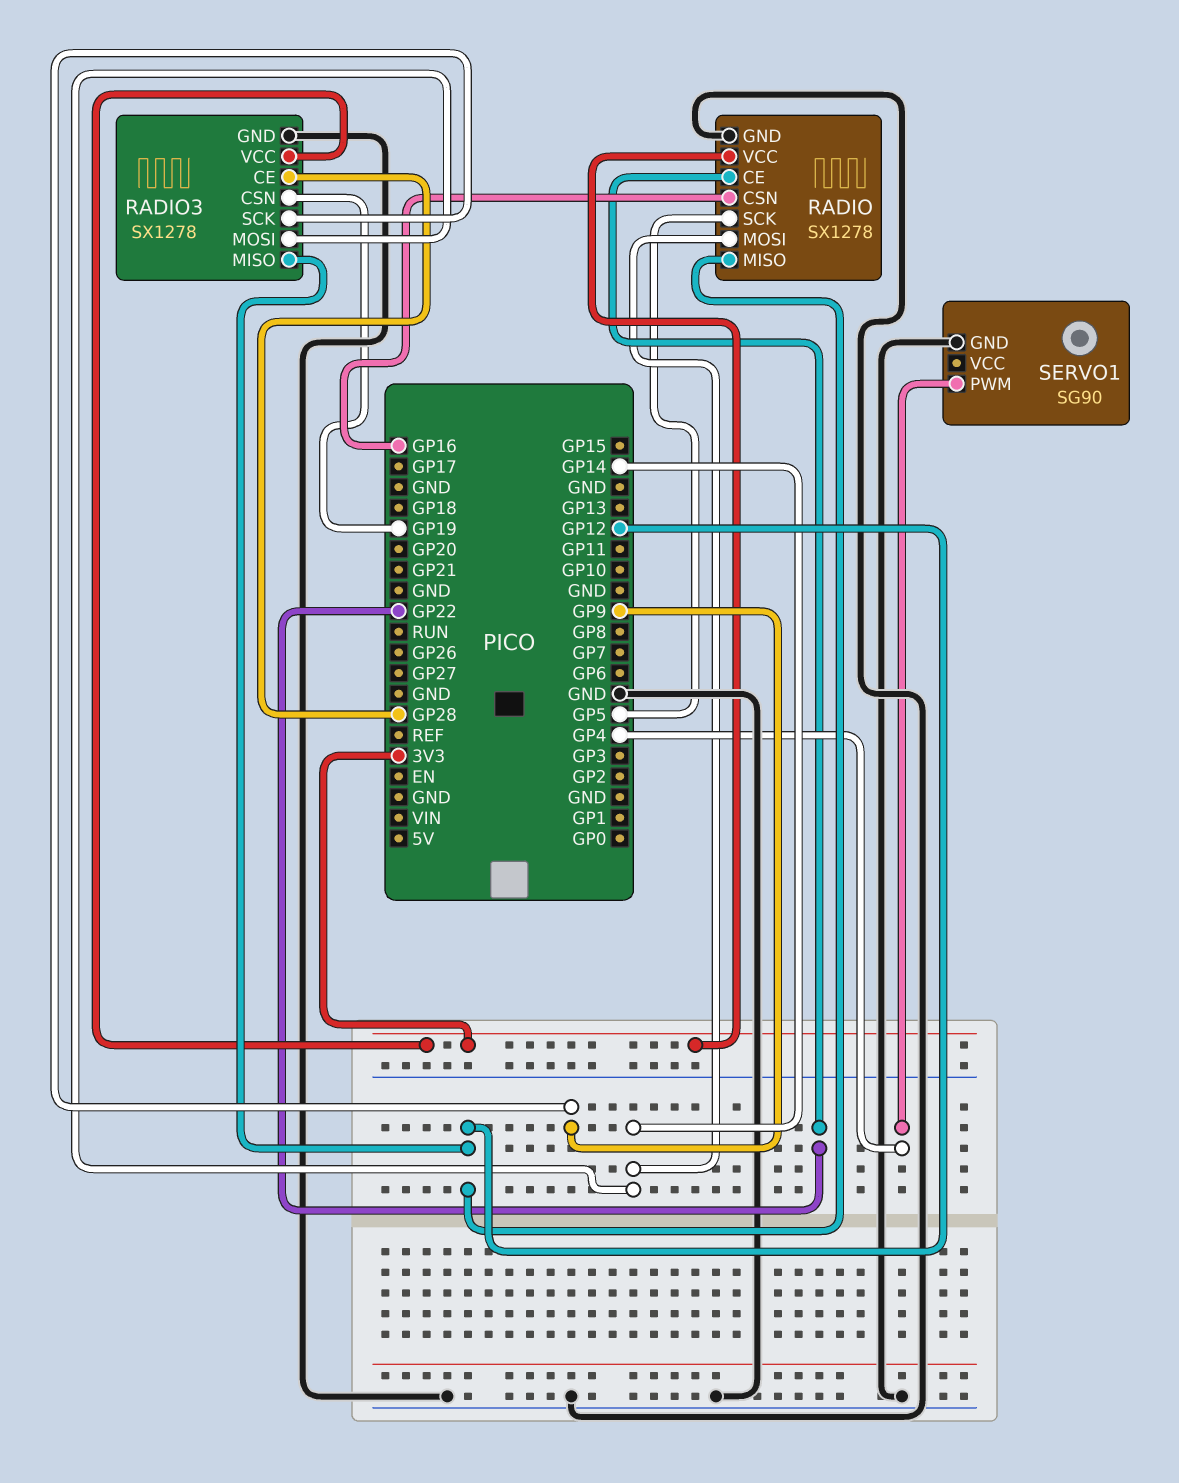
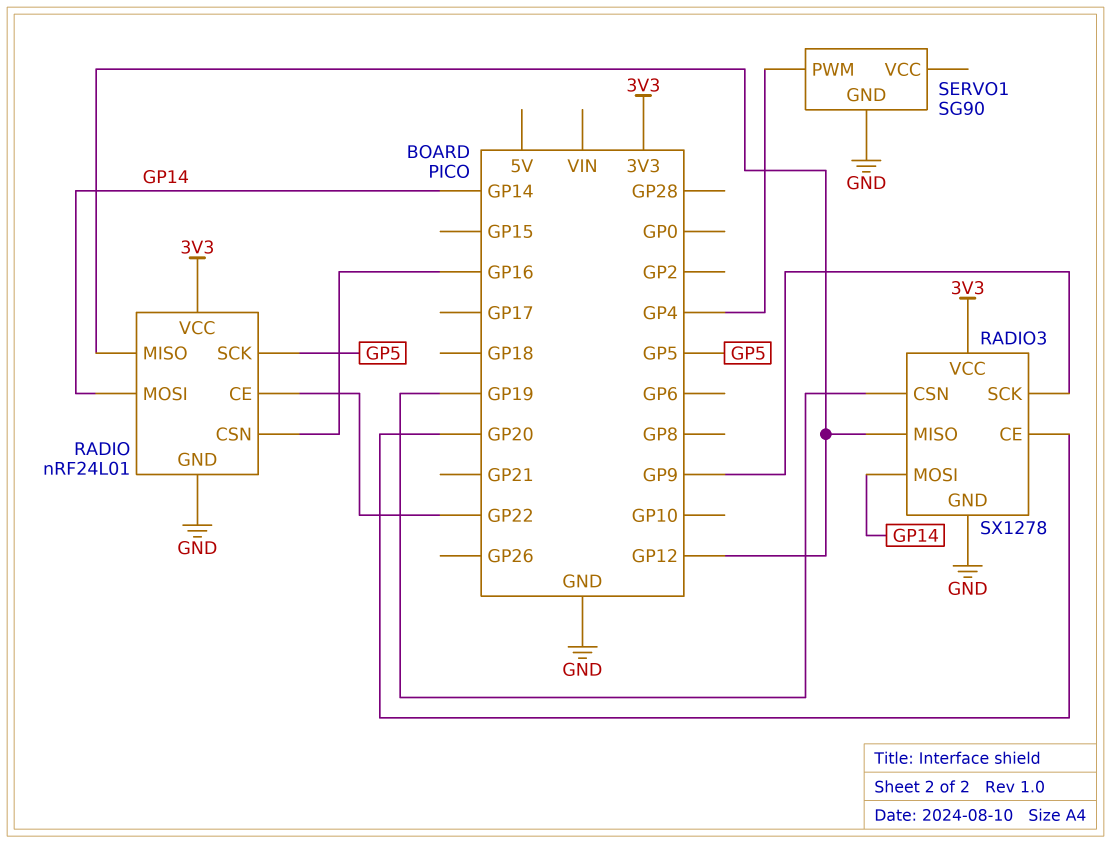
RADIO: SX1278 -> nRF24L01
RADIO3 pin CE: GP28 -> GP20

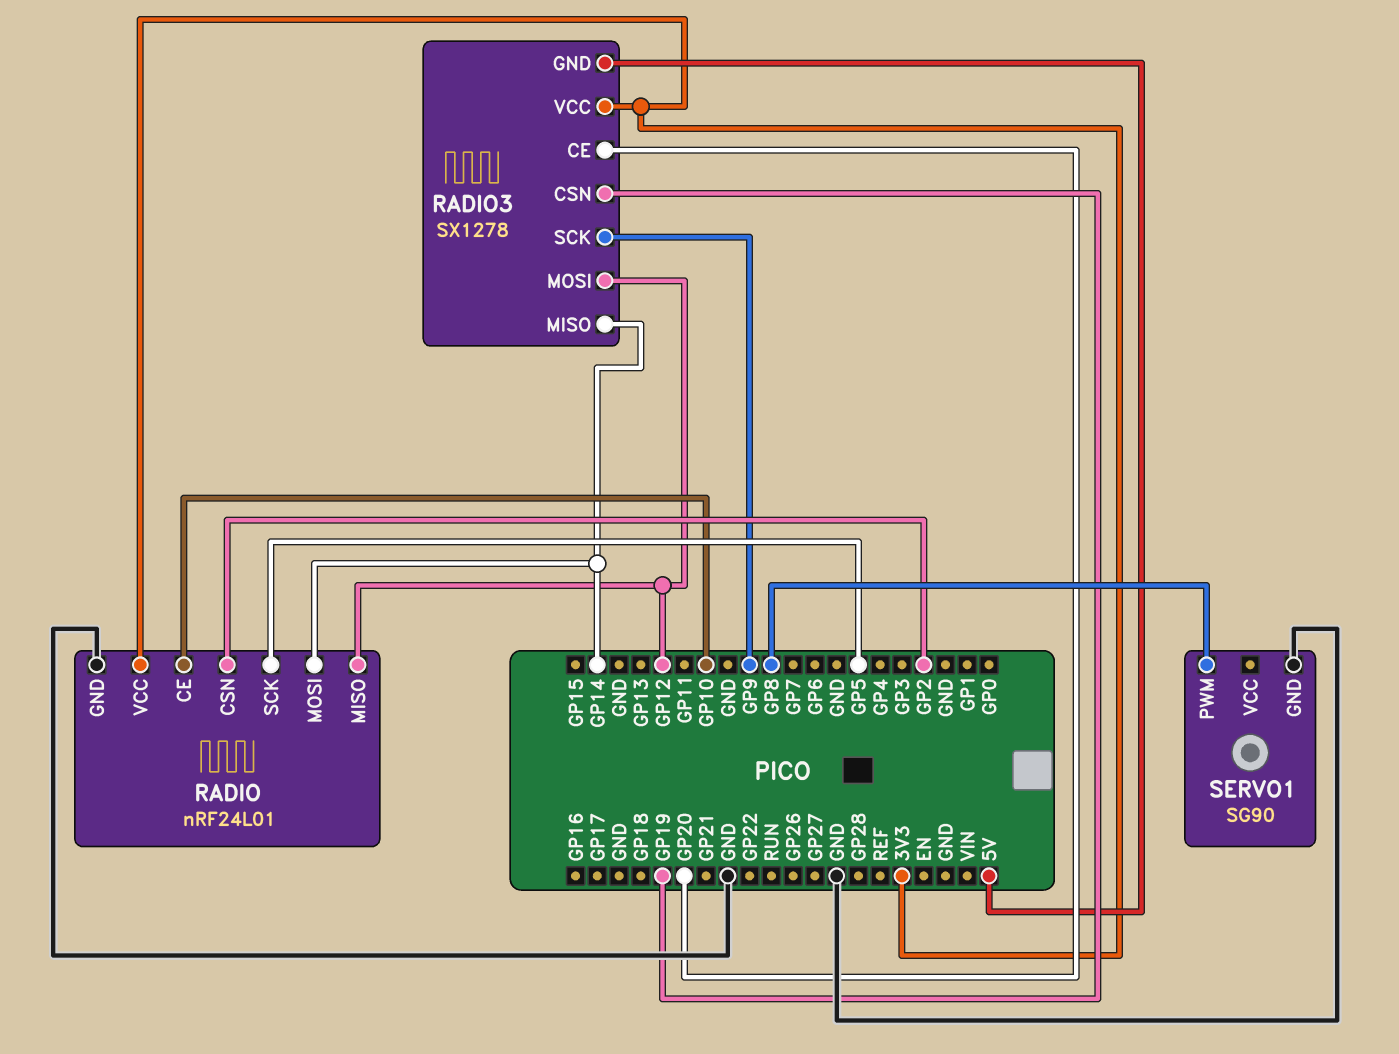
RADIO pin CE: GP22 -> GP10
RADIO pin CSN: GP16 -> GP2
RADIO3 pin GND: GND -> 5V
RADIO3 pin MISO: GP12 -> GP14
RADIO3 pin MOSI: GP14 -> GP12
SERVO1 pin PWM: GP4 -> GP8

